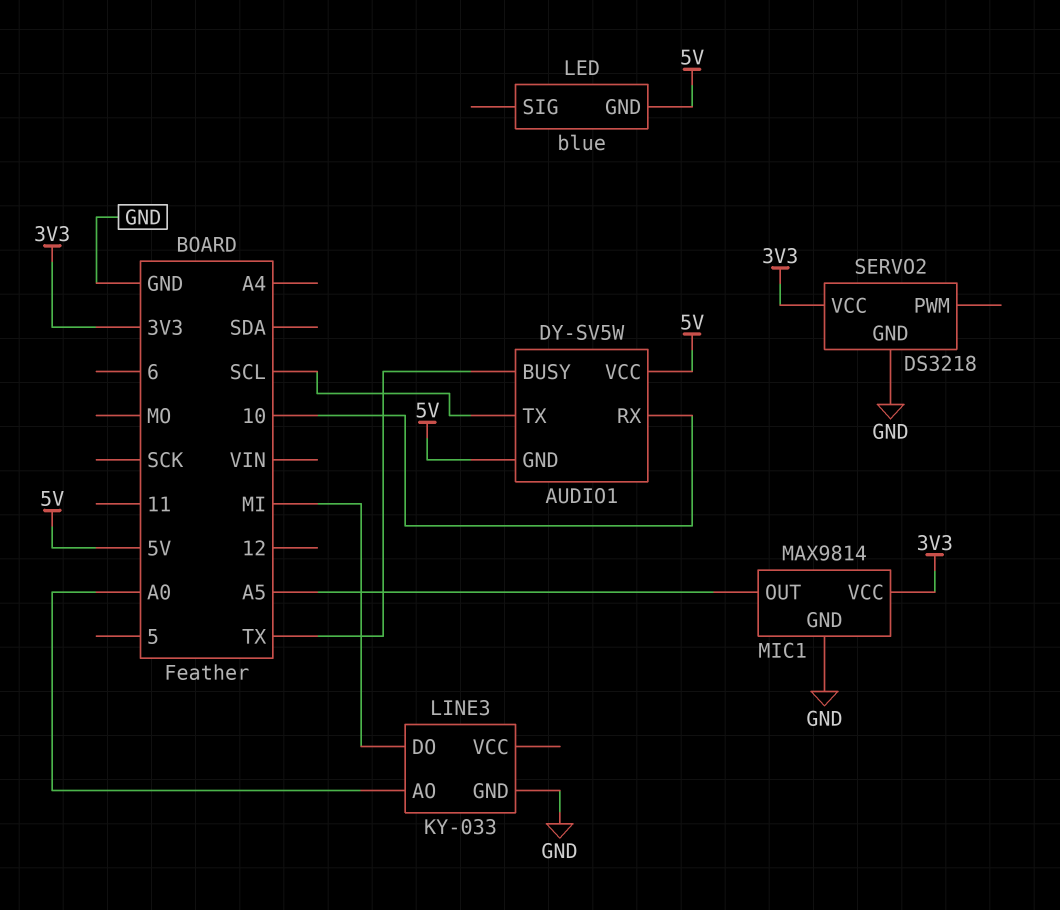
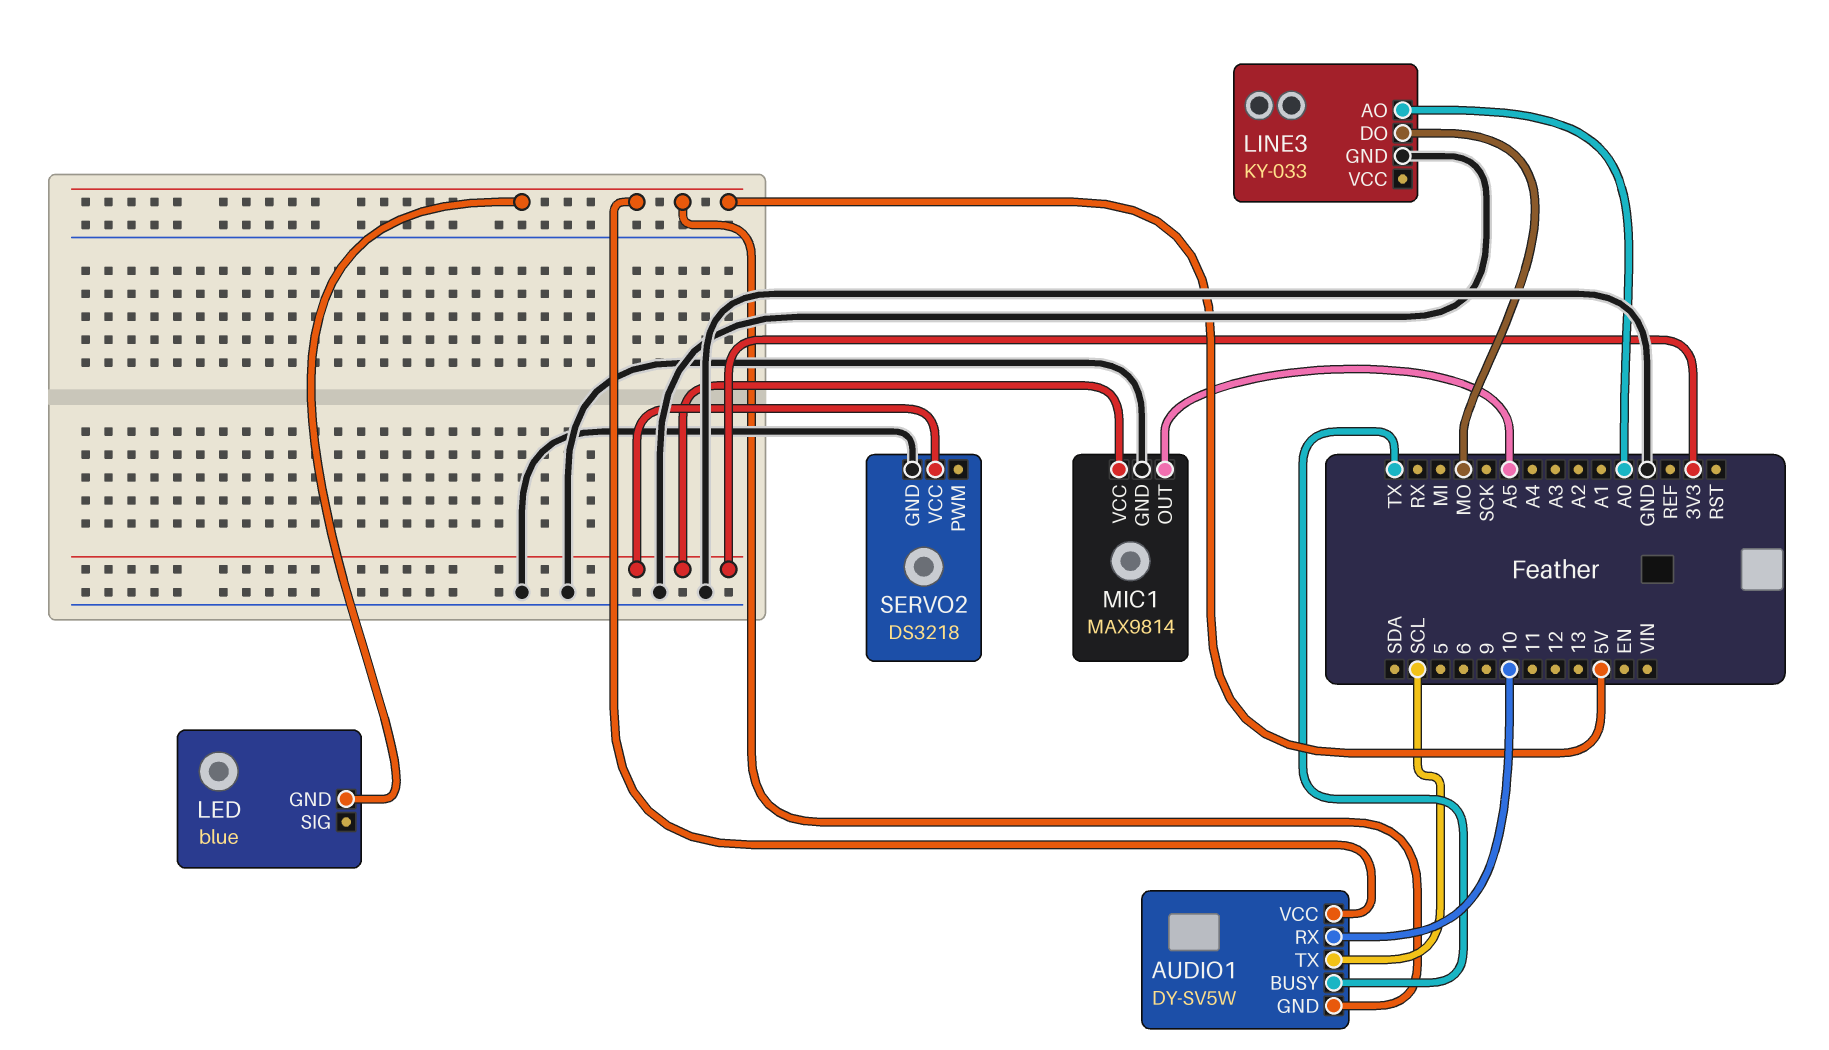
LINE3 pin DO: MI -> MO

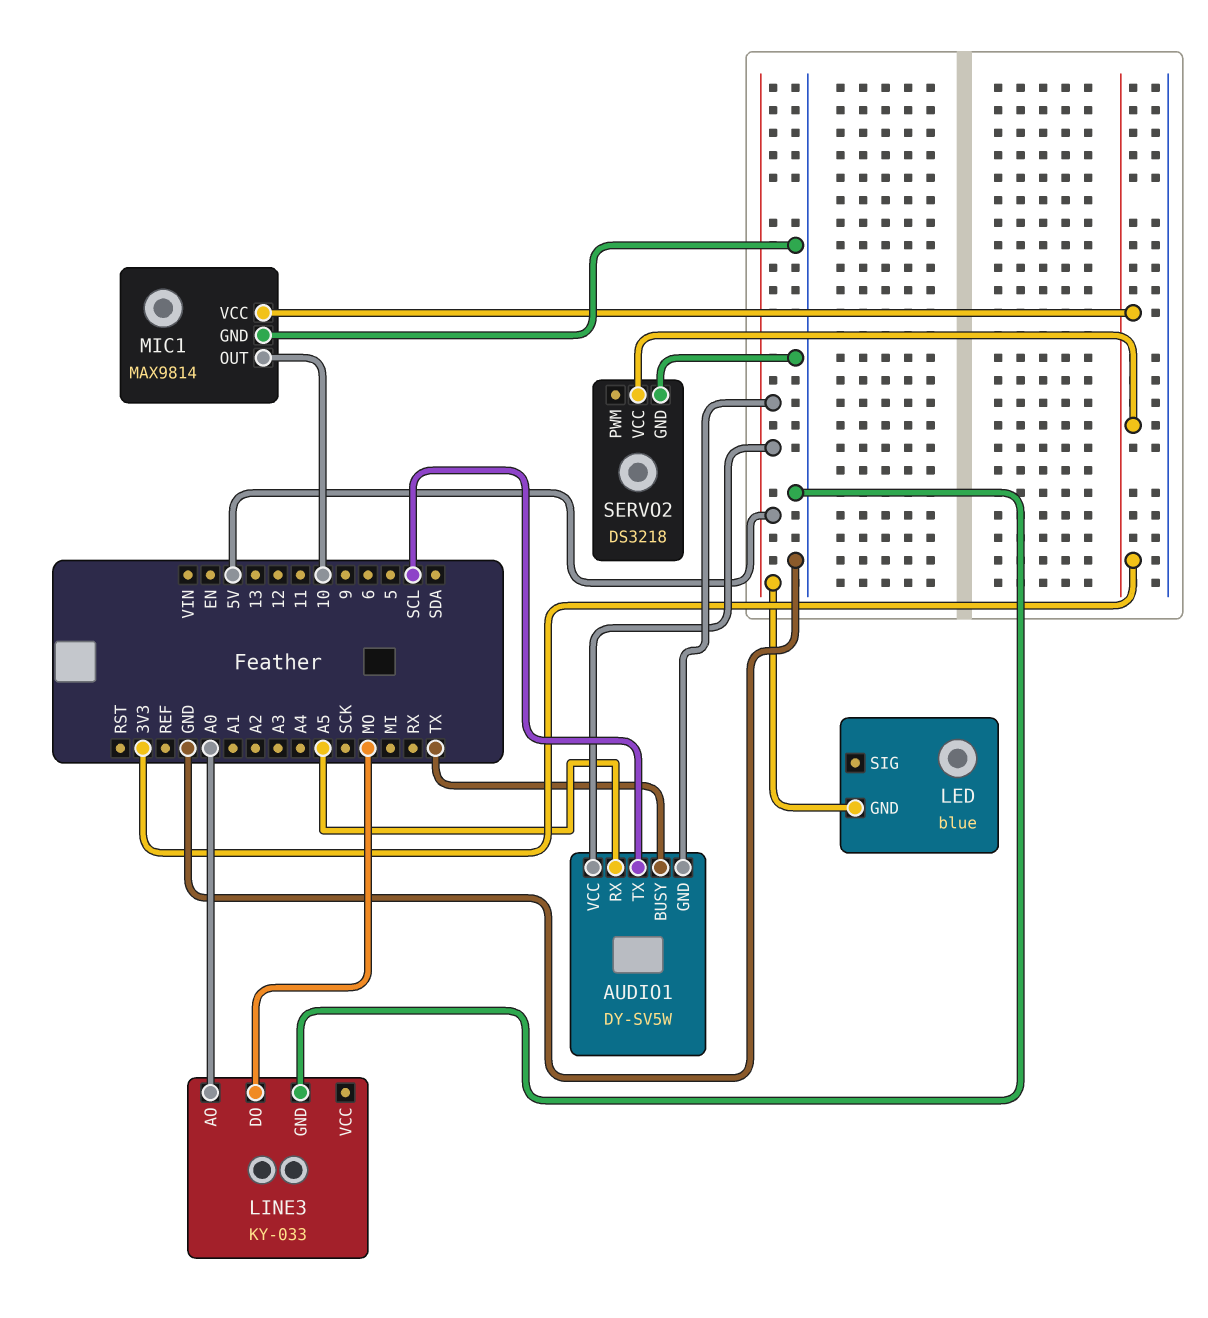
AUDIO1 pin RX: 10 -> A5
MIC1 pin OUT: A5 -> 10

